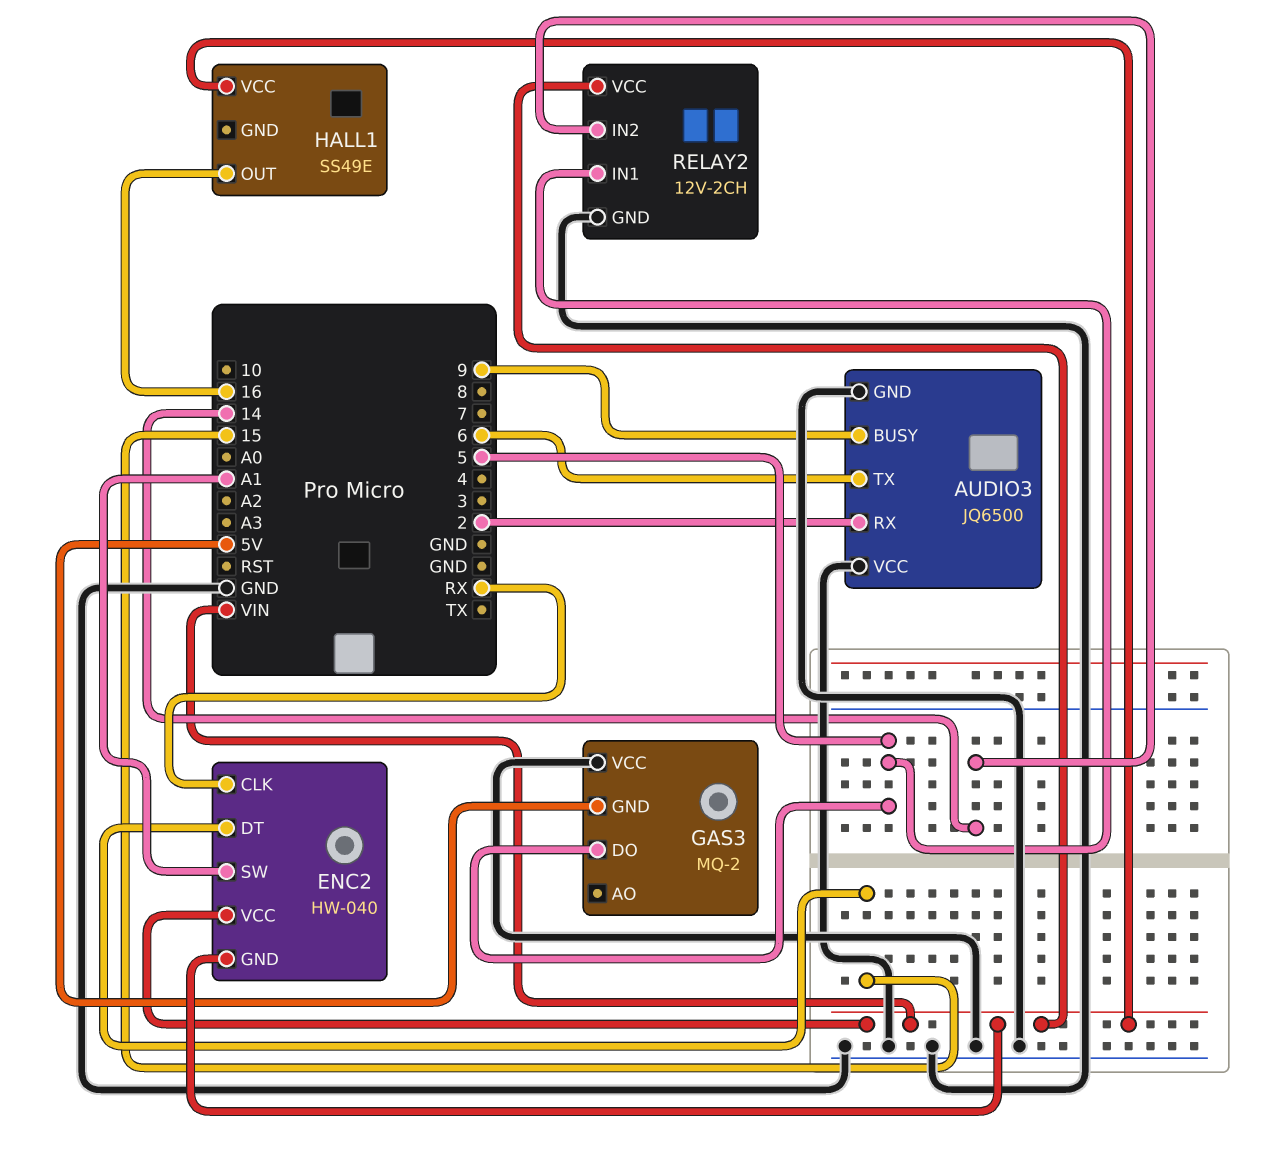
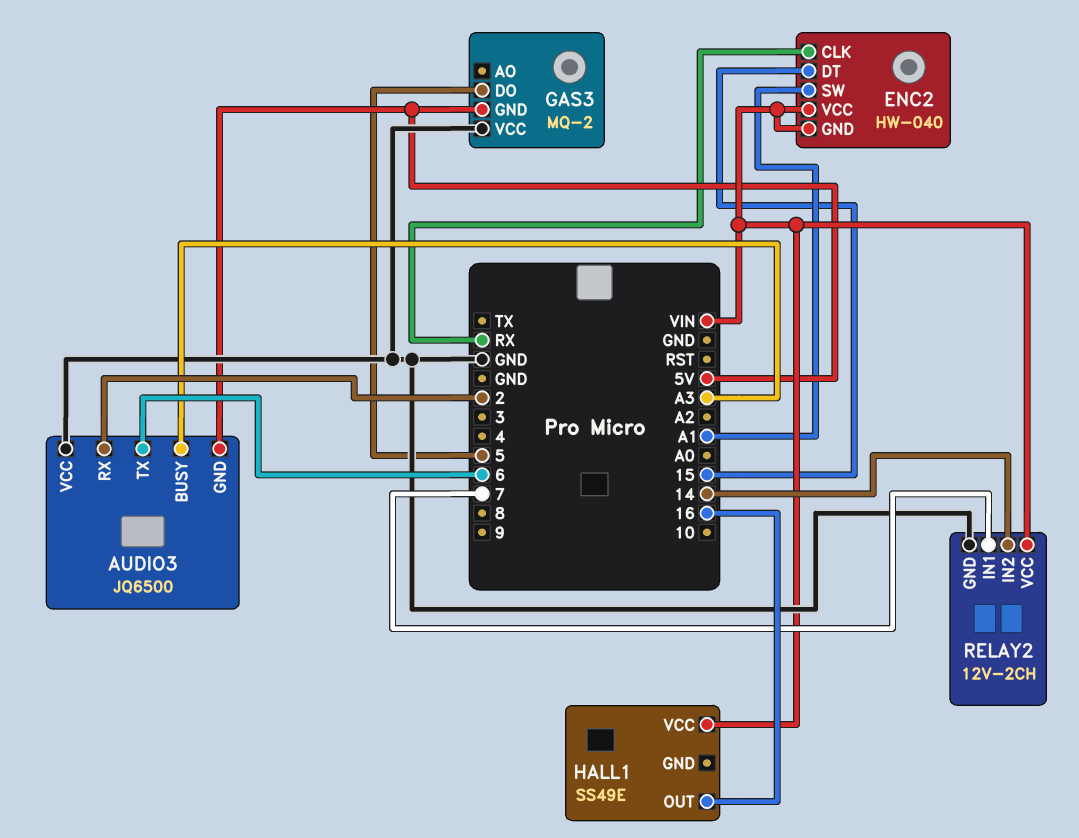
AUDIO3 pin BUSY: 9 -> A3
AUDIO3 pin GND: GND -> 5V
RELAY2 pin IN1: 5 -> 7

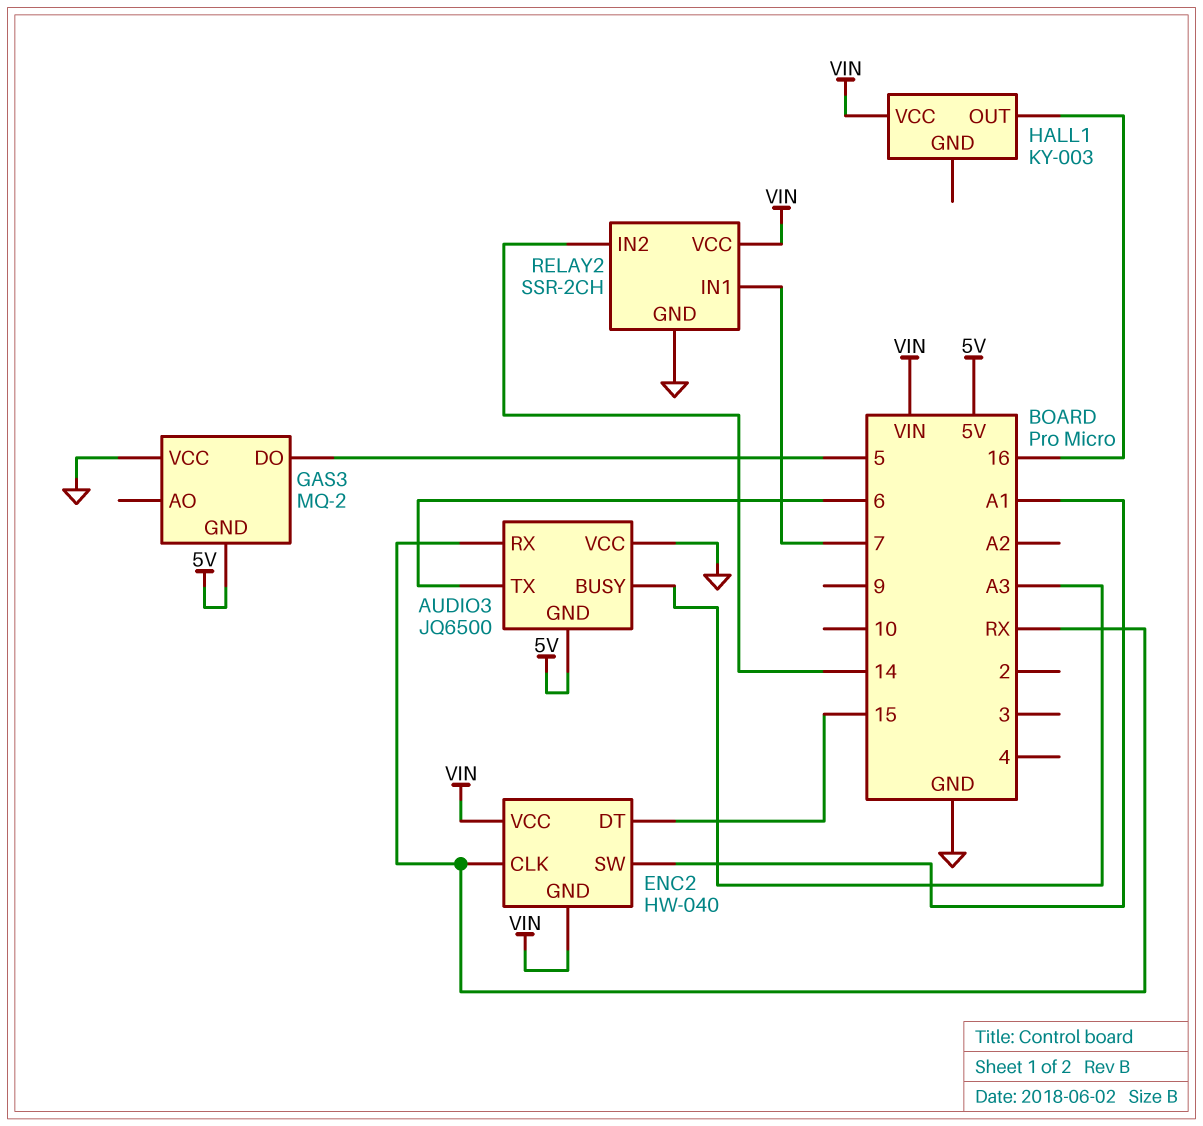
AUDIO3 pin RX: 2 -> RX
HALL1: SS49E -> KY-003
RELAY2: 12V-2CH -> SSR-2CH

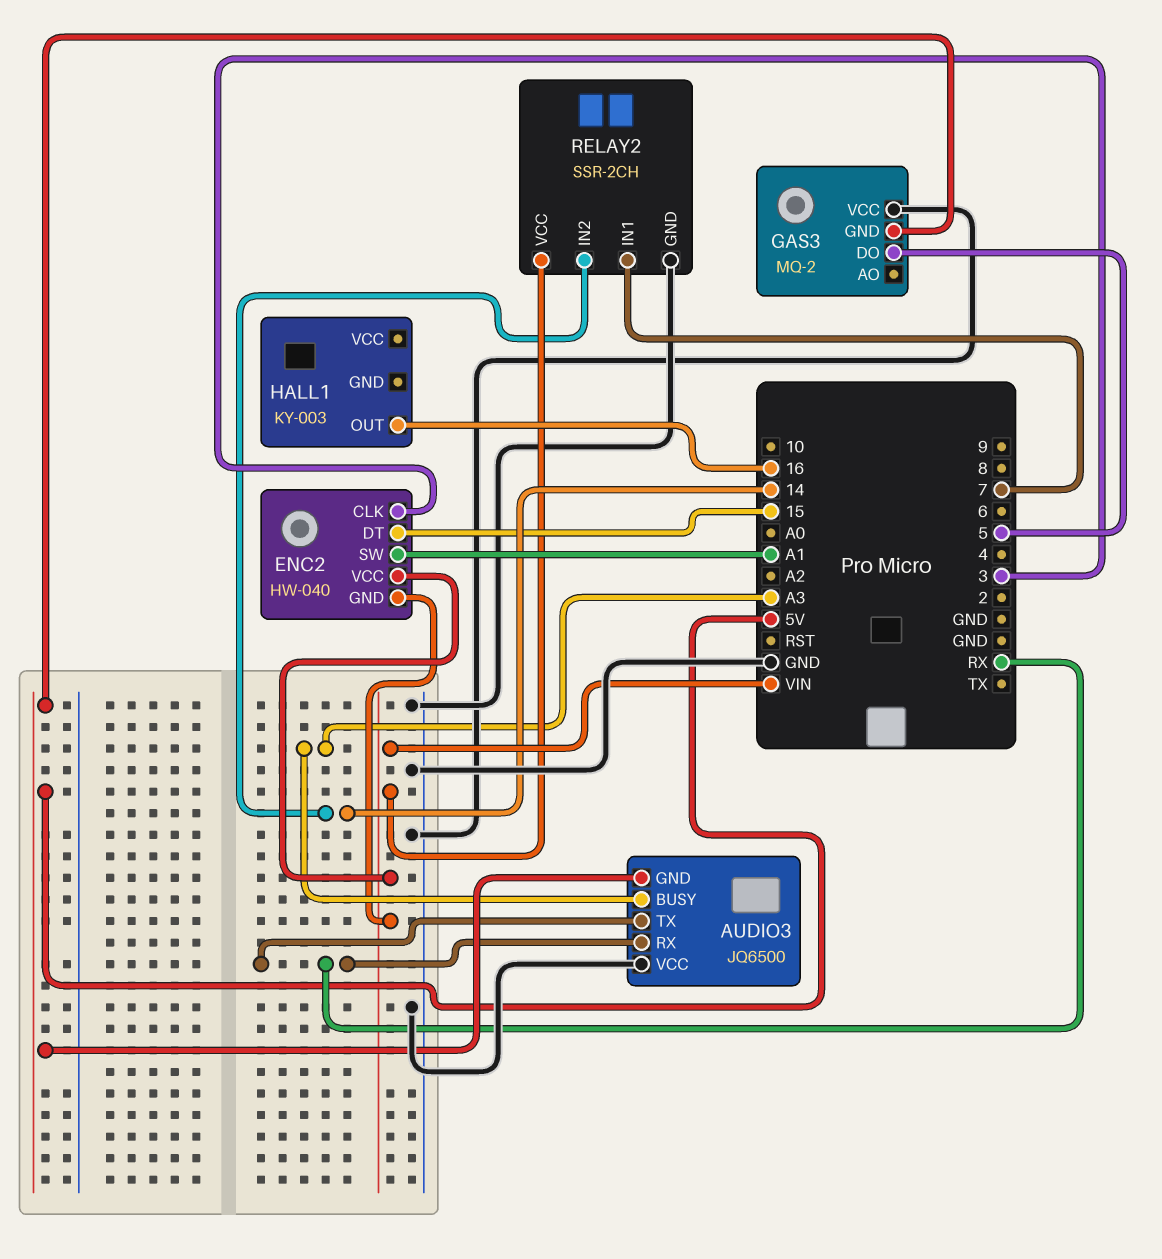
AUDIO3 pin TX: 6 -> RX
ENC2 pin CLK: RX -> 3
HALL1 pin VCC: VIN -> none

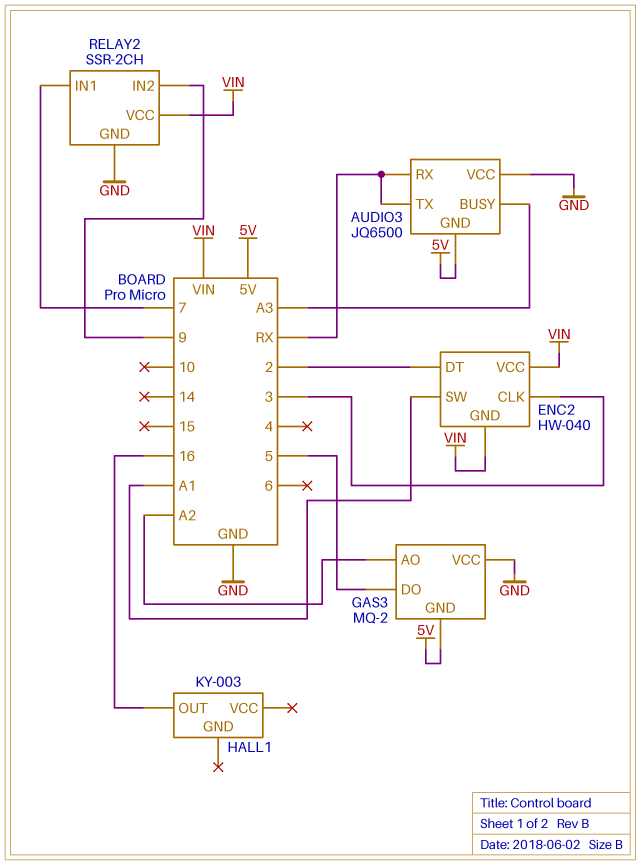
ENC2 pin DT: 15 -> 2
GAS3 pin AO: none -> A2
RELAY2 pin IN2: 14 -> 9

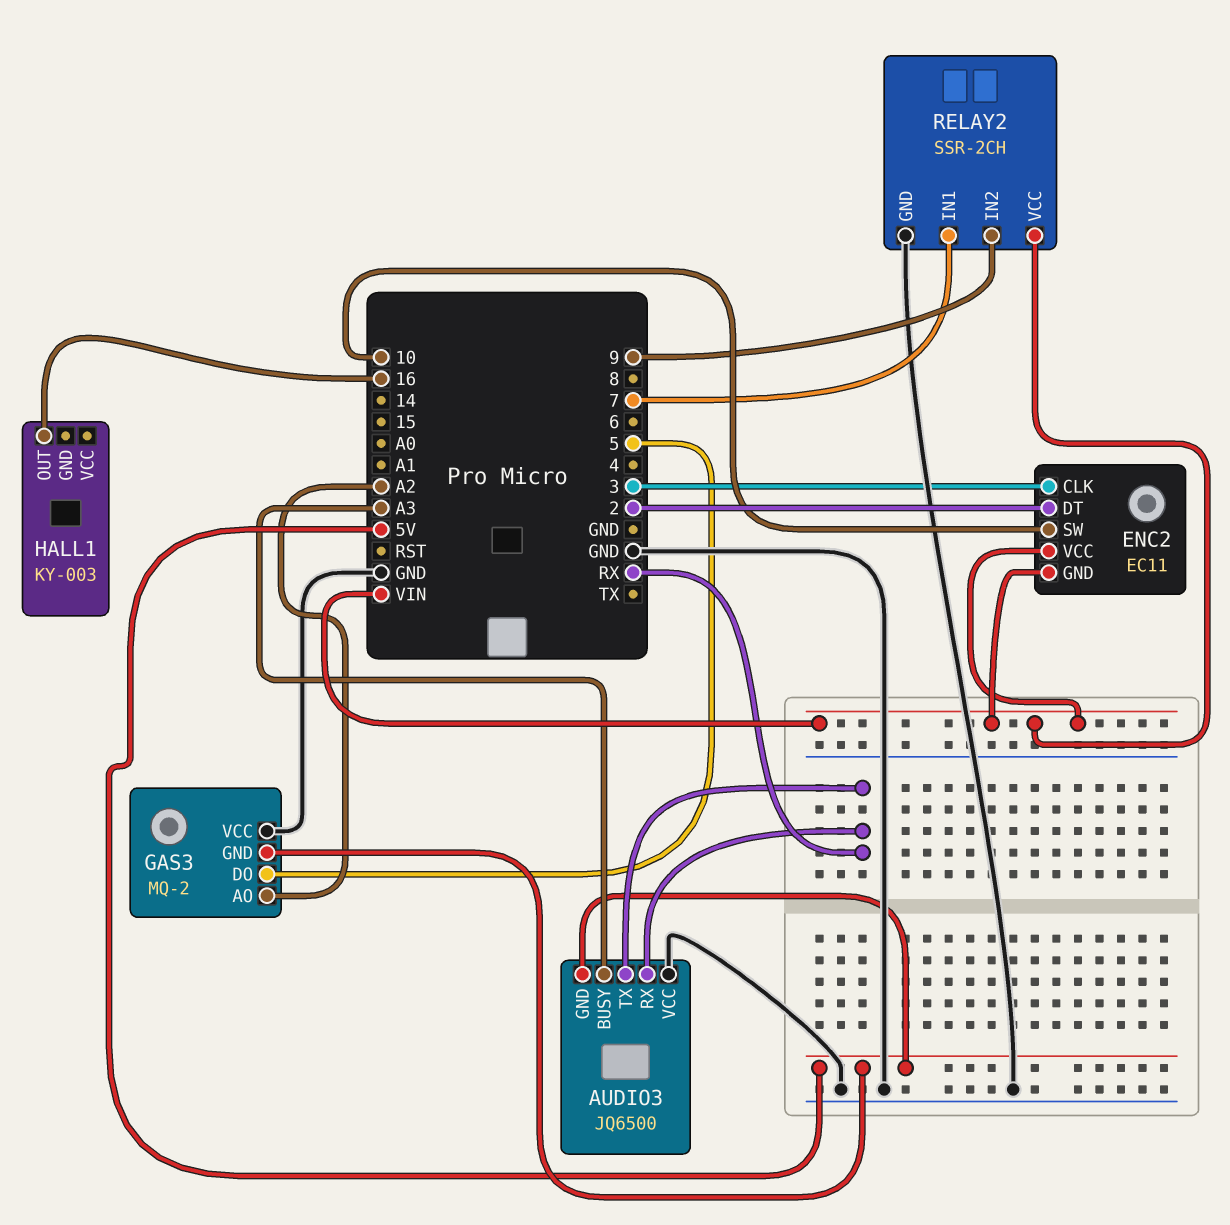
ENC2: HW-040 -> EC11
ENC2 pin SW: A1 -> 10

